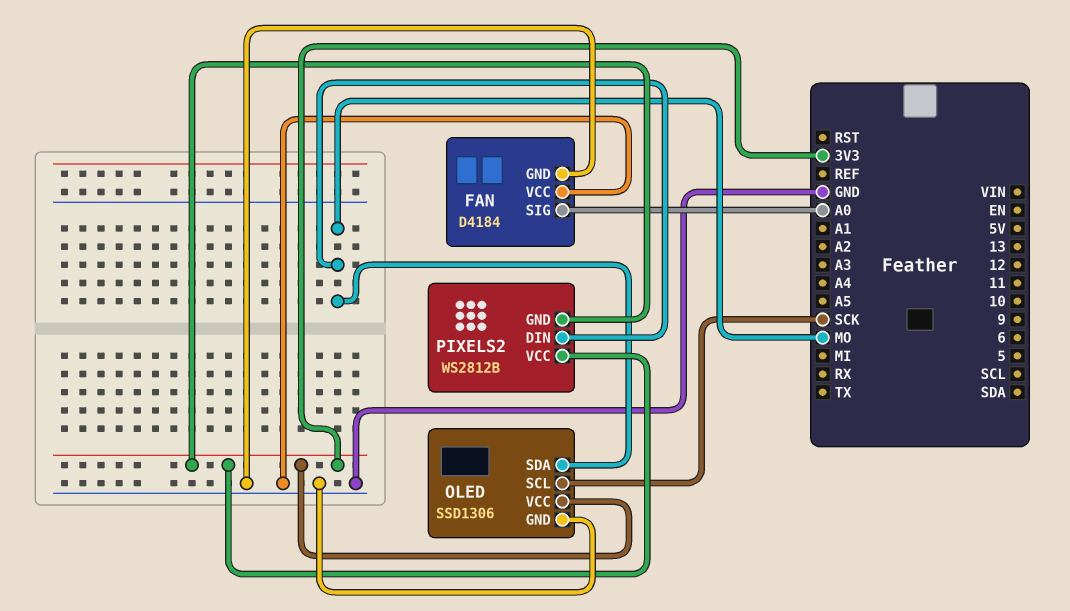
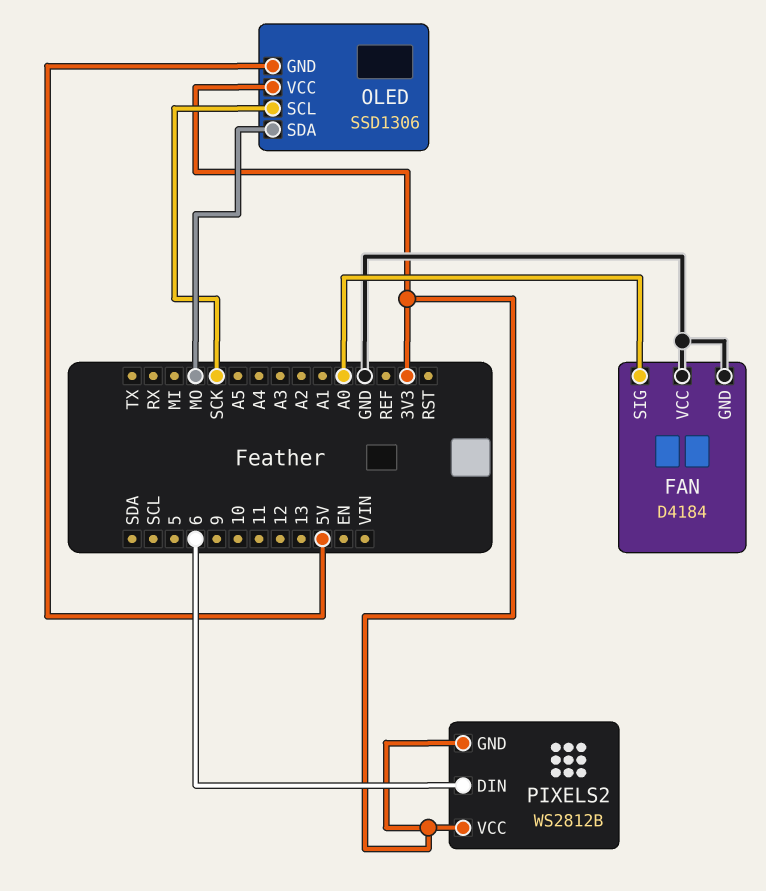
OLED pin GND: GND -> 5V
PIXELS2 pin DIN: MO -> 6

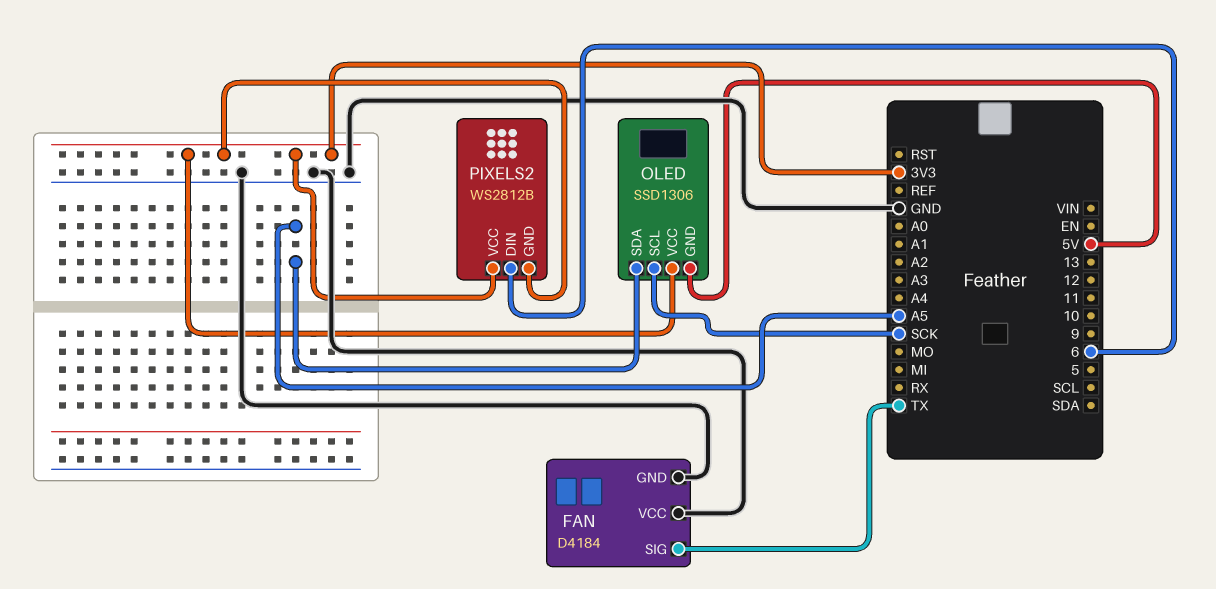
FAN pin SIG: A0 -> TX
OLED pin SDA: MO -> A5

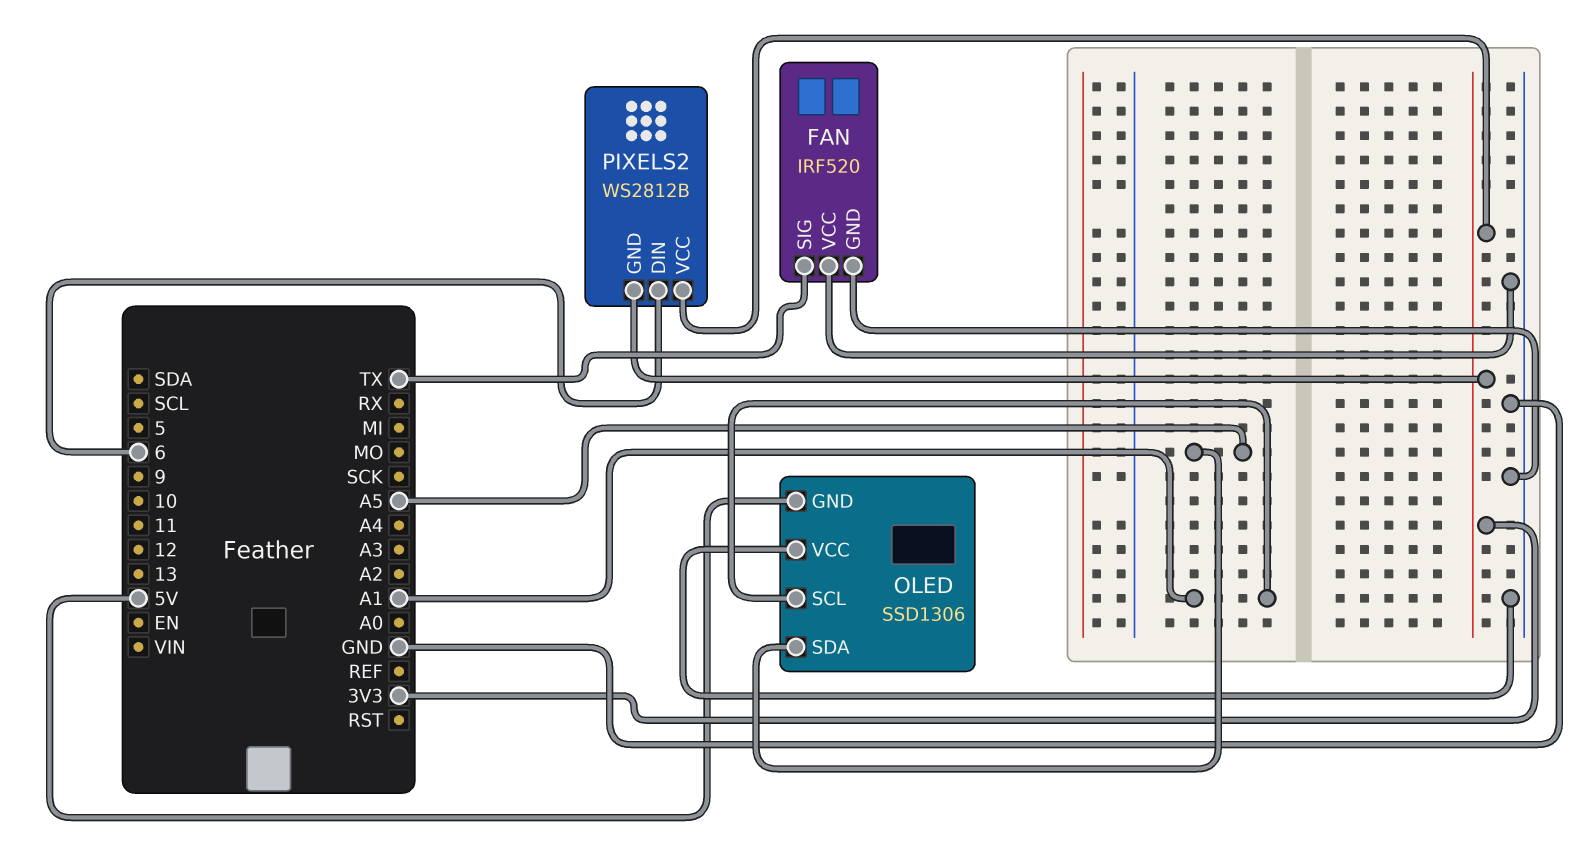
FAN: D4184 -> IRF520
OLED pin SCL: SCK -> A1
OLED pin VCC: 3V3 -> GND

